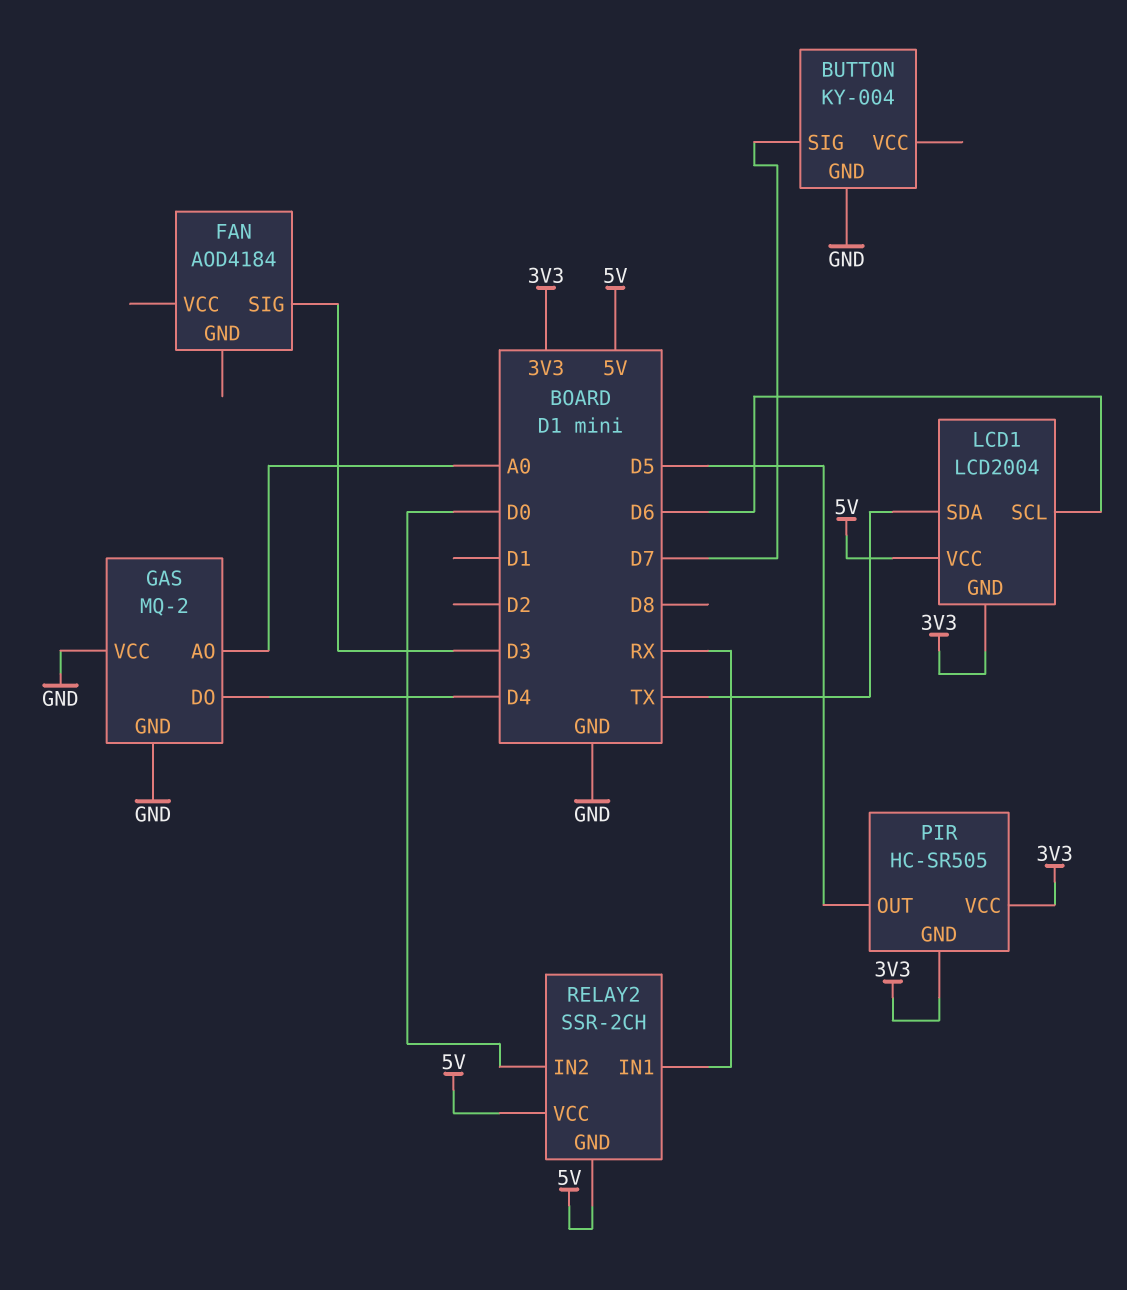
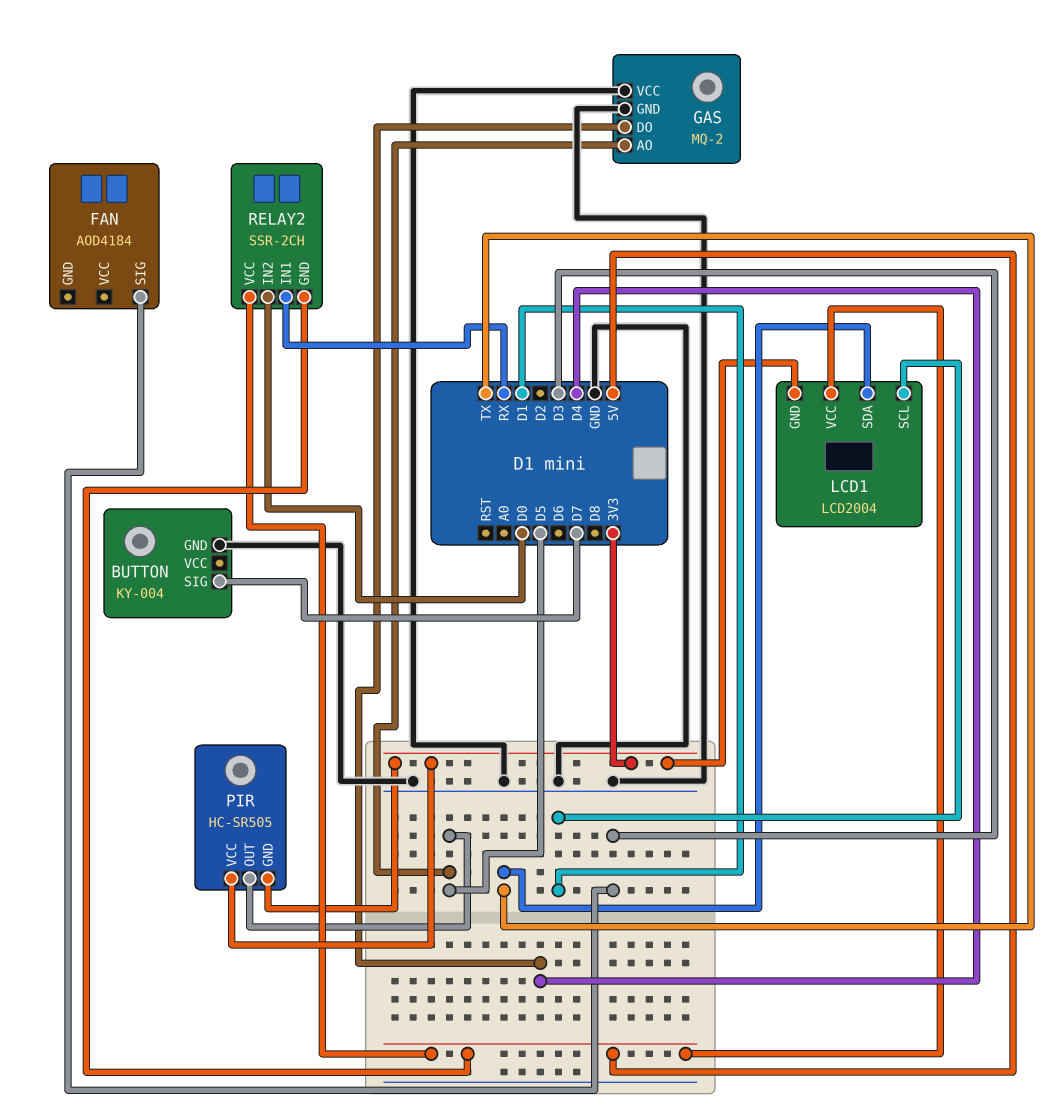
GAS pin AO: A0 -> D5
LCD1 pin SCL: D6 -> D1

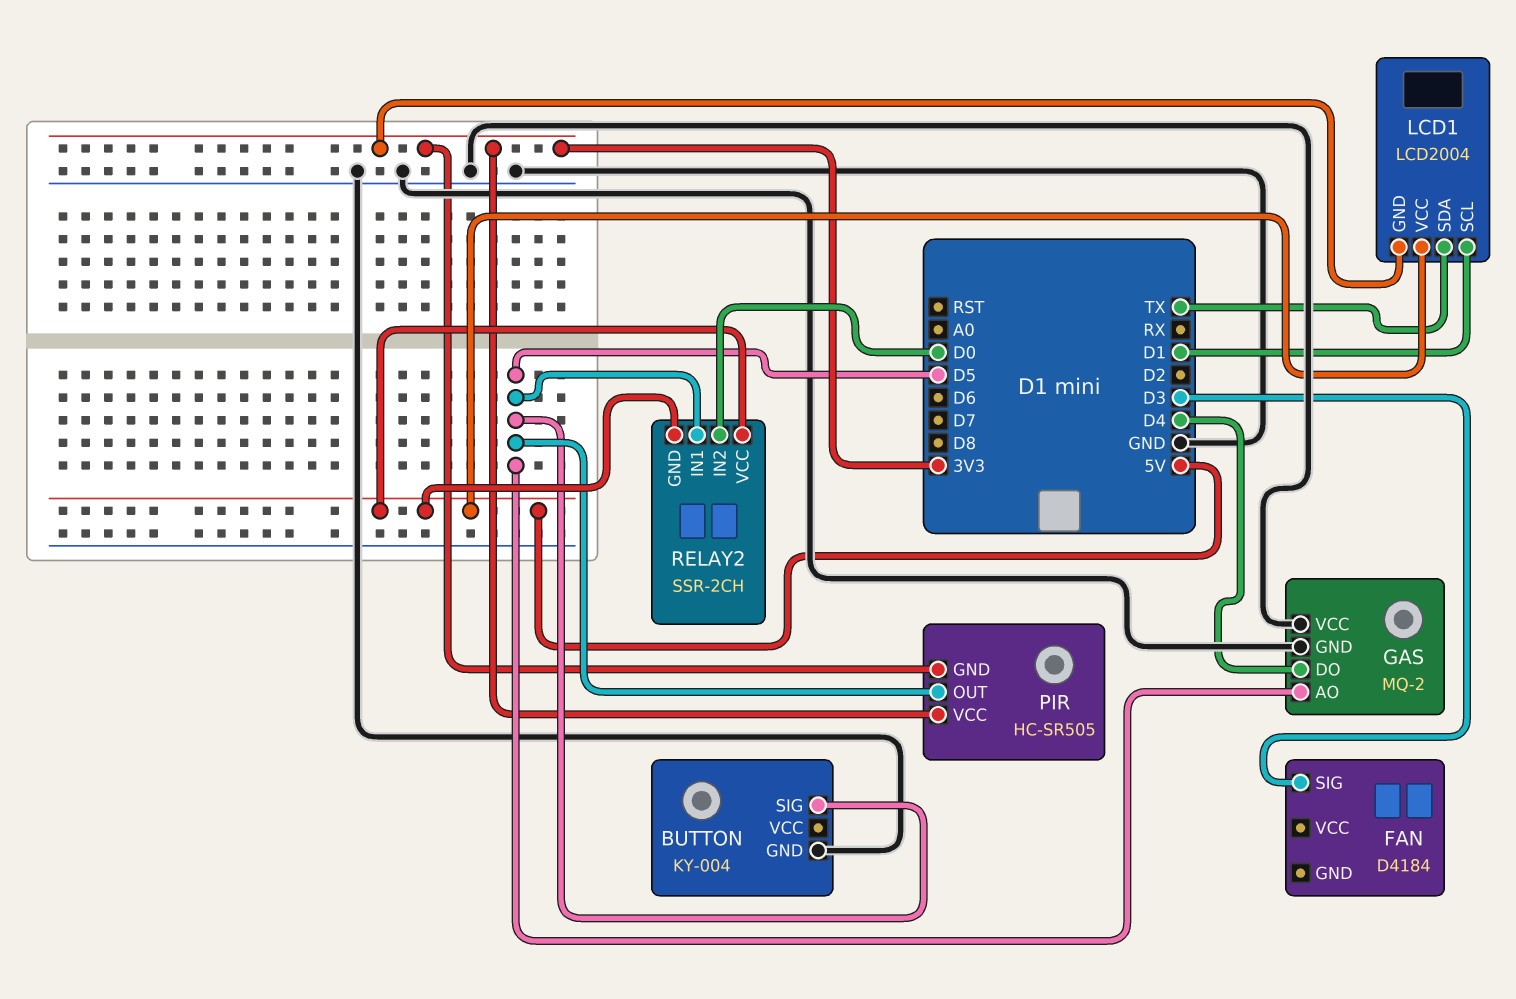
BUTTON pin SIG: D7 -> D5
FAN: AOD4184 -> D4184
RELAY2 pin IN1: RX -> D5

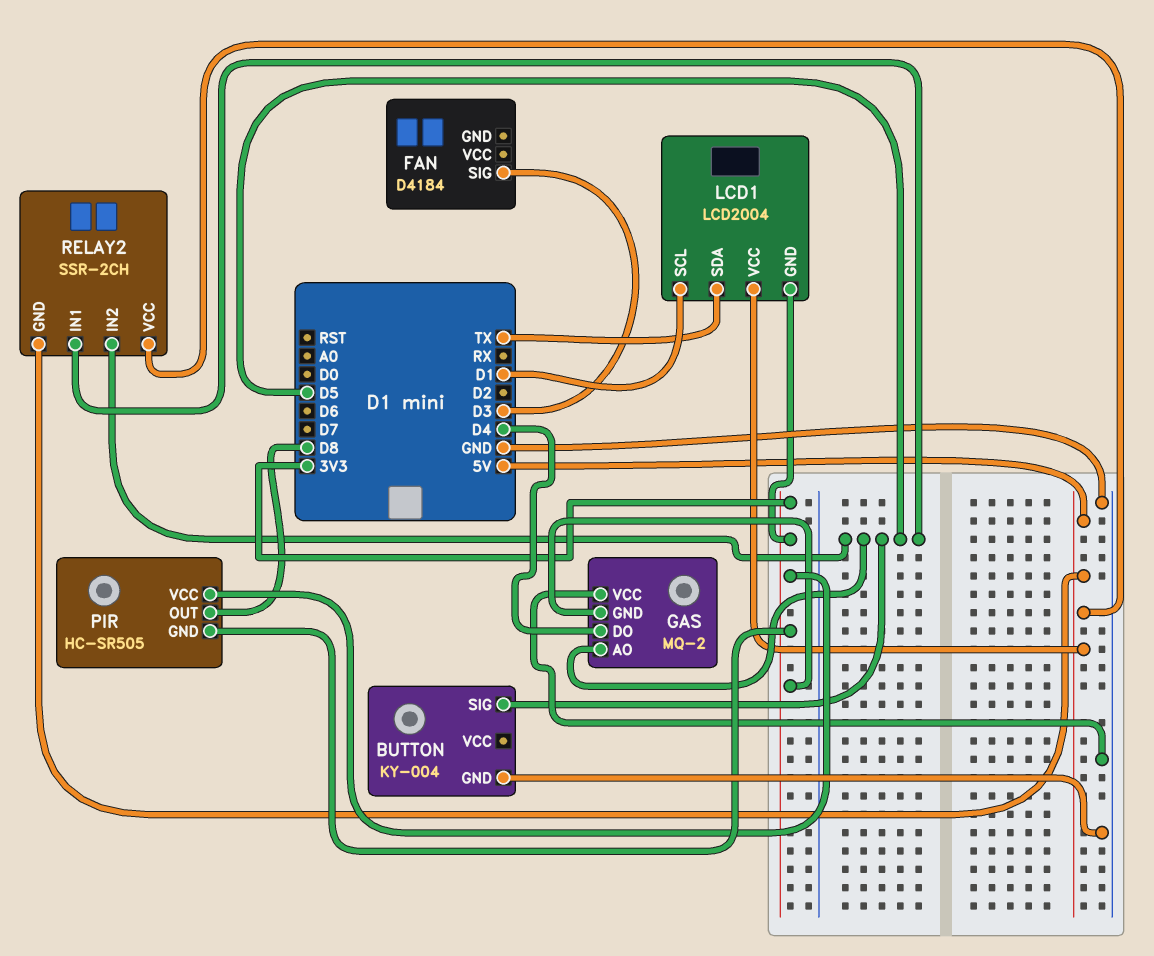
GAS pin GND: GND -> 3V3
PIR pin OUT: D5 -> D8
RELAY2 pin IN2: D0 -> D5

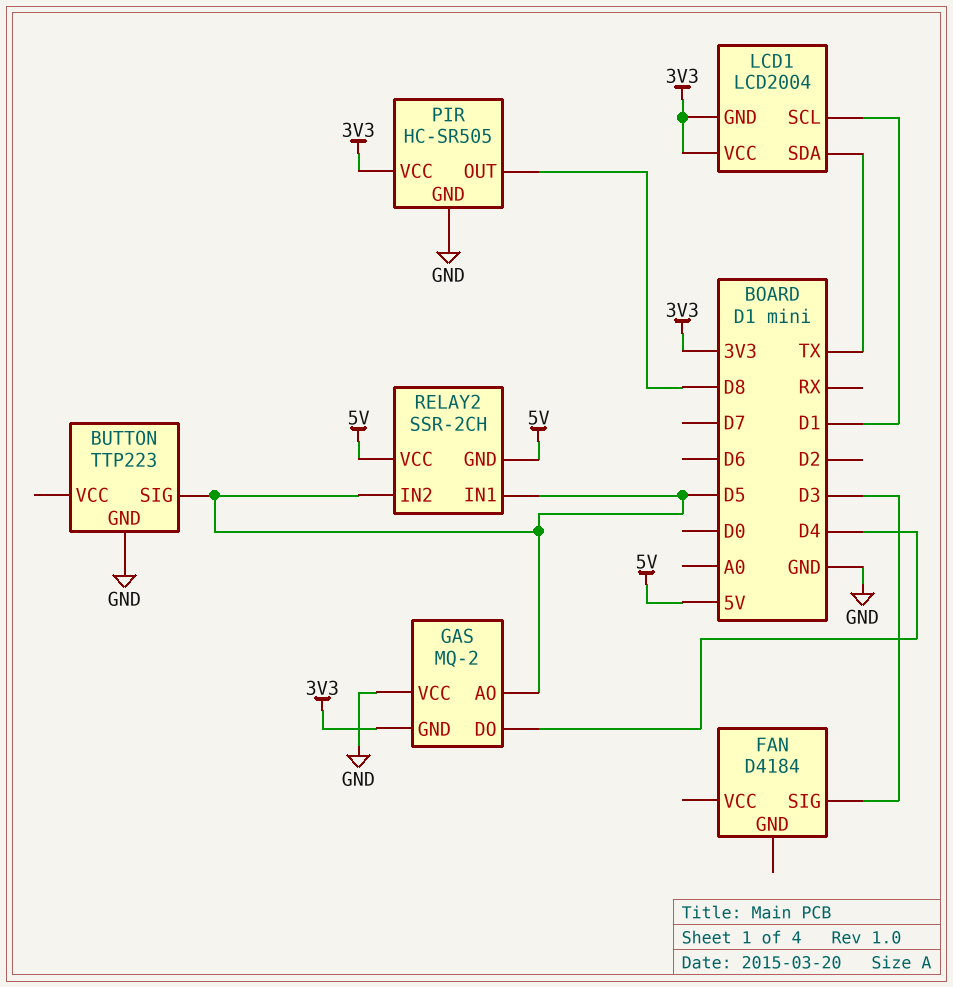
BUTTON: KY-004 -> TTP223
LCD1 pin VCC: 5V -> 3V3
PIR pin GND: 3V3 -> GND

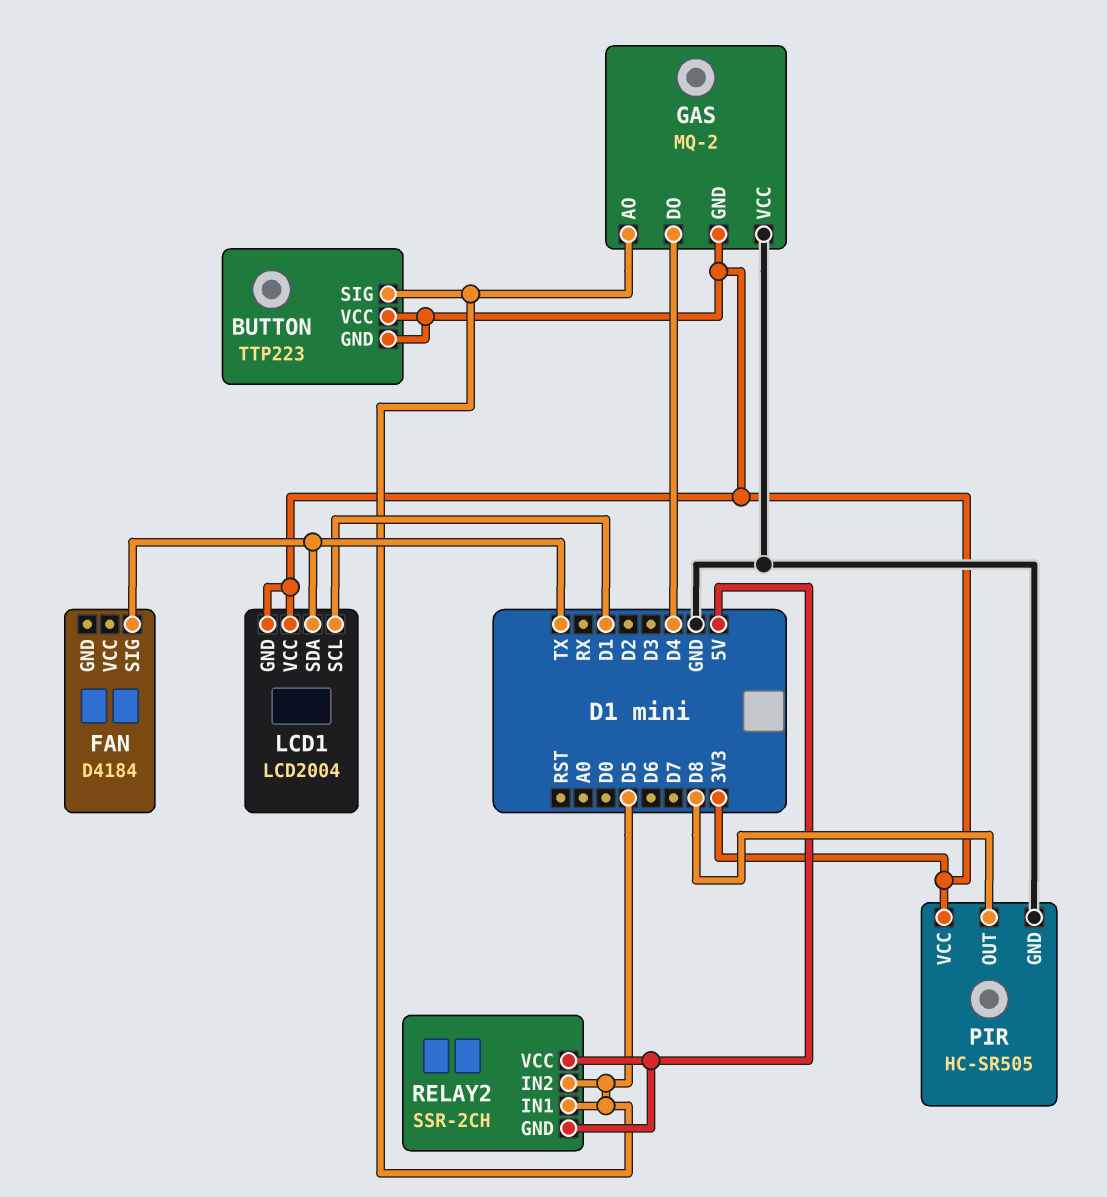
BUTTON pin GND: GND -> 3V3
BUTTON pin VCC: none -> 3V3
FAN pin SIG: D3 -> TX

